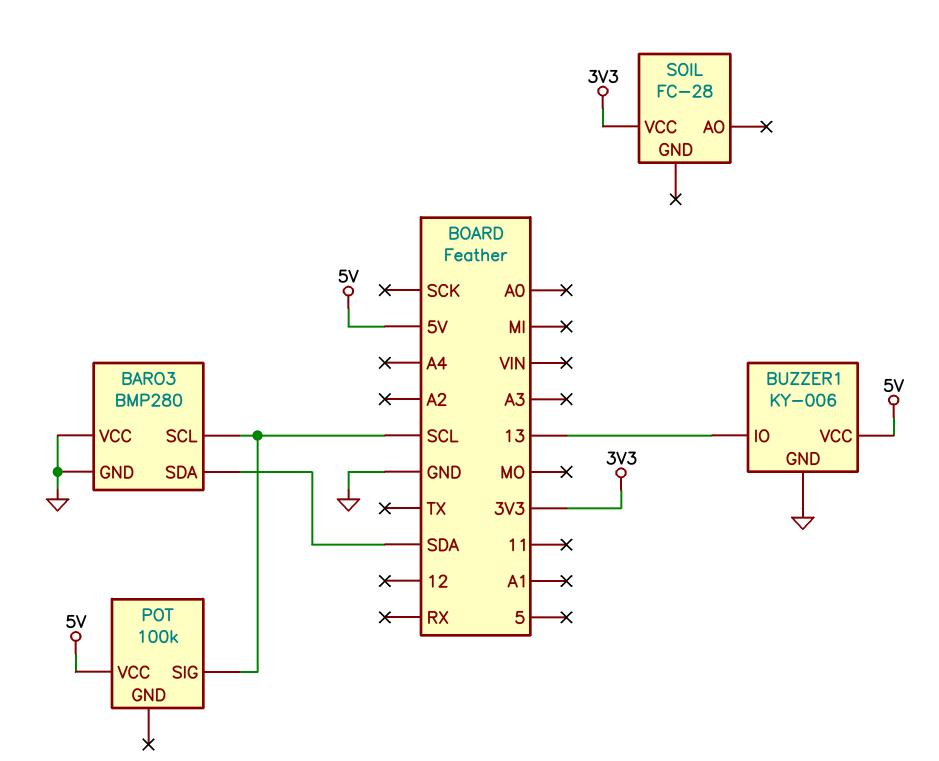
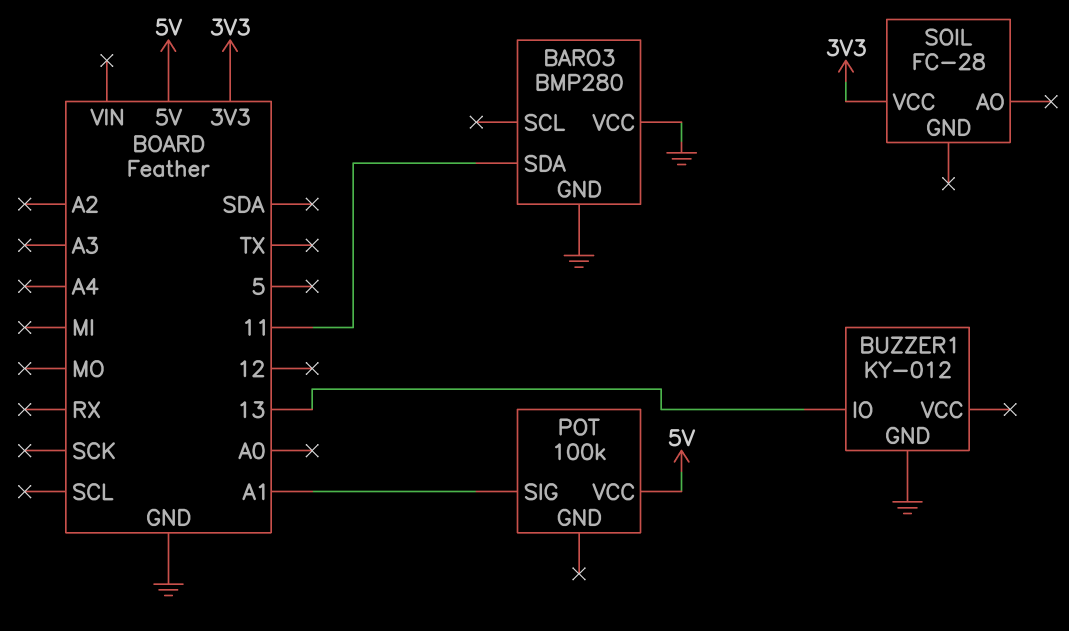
BARO3 pin SCL: SCL -> none
BARO3 pin SDA: SDA -> 11
BUZZER1: KY-006 -> KY-012
BUZZER1 pin VCC: 5V -> none
POT pin SIG: SCL -> A1

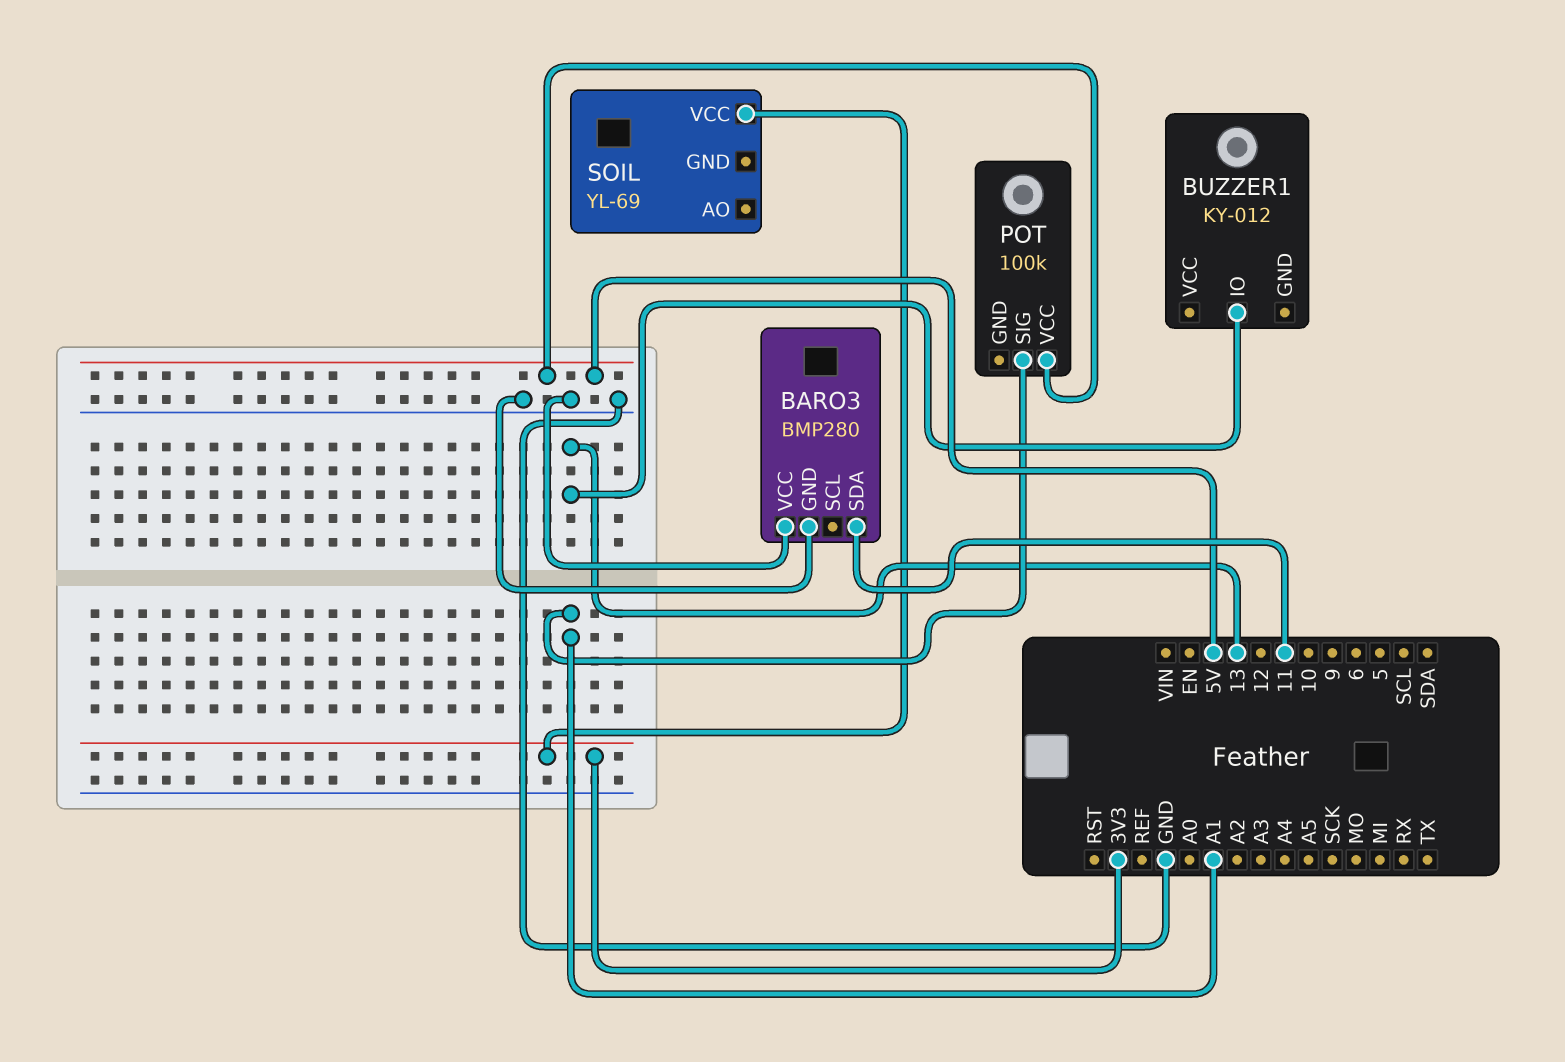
BUZZER1 pin GND: GND -> none
SOIL: FC-28 -> YL-69

